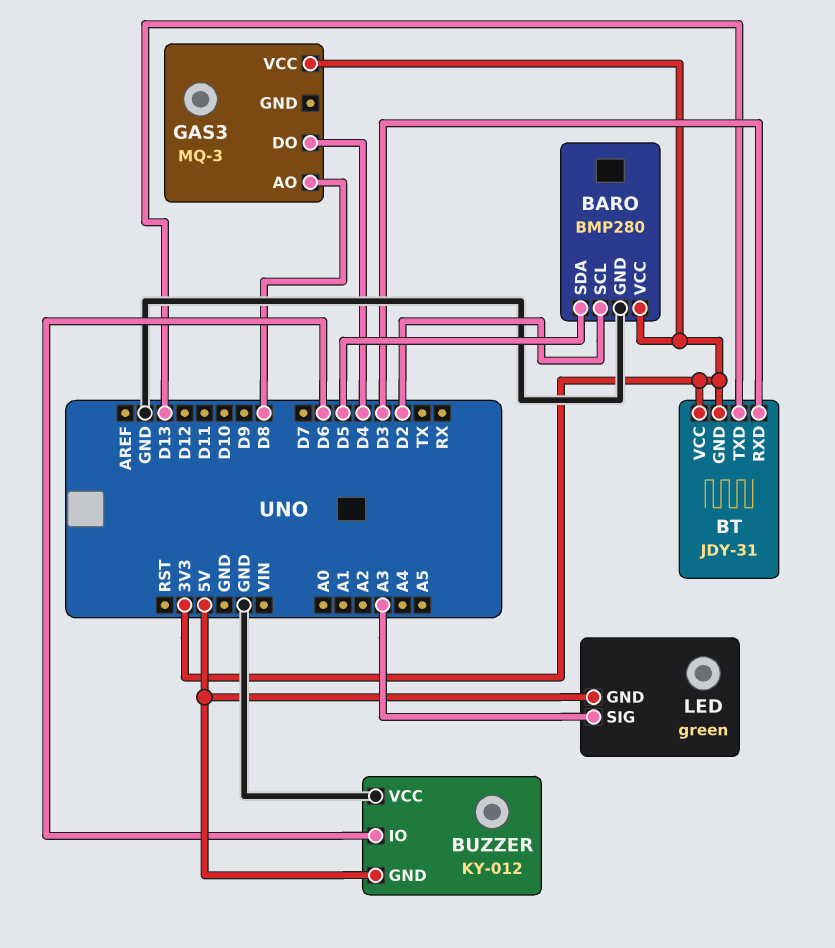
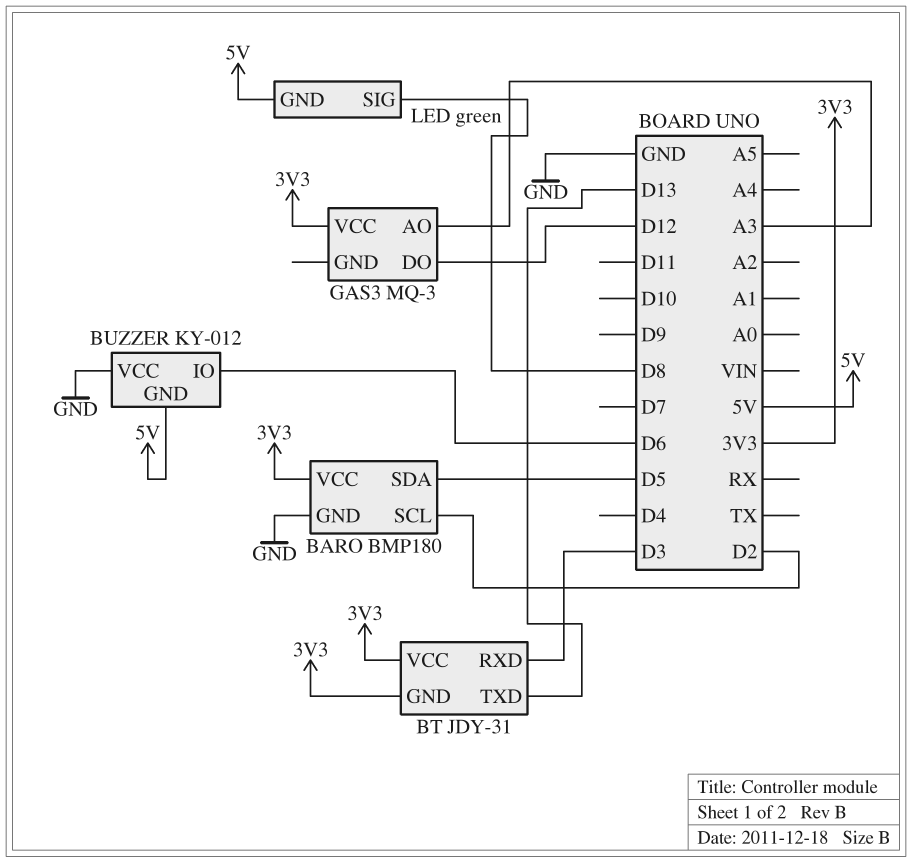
BARO: BMP280 -> BMP180
GAS3 pin AO: D8 -> A3
GAS3 pin DO: D4 -> D12
LED pin SIG: A3 -> D8

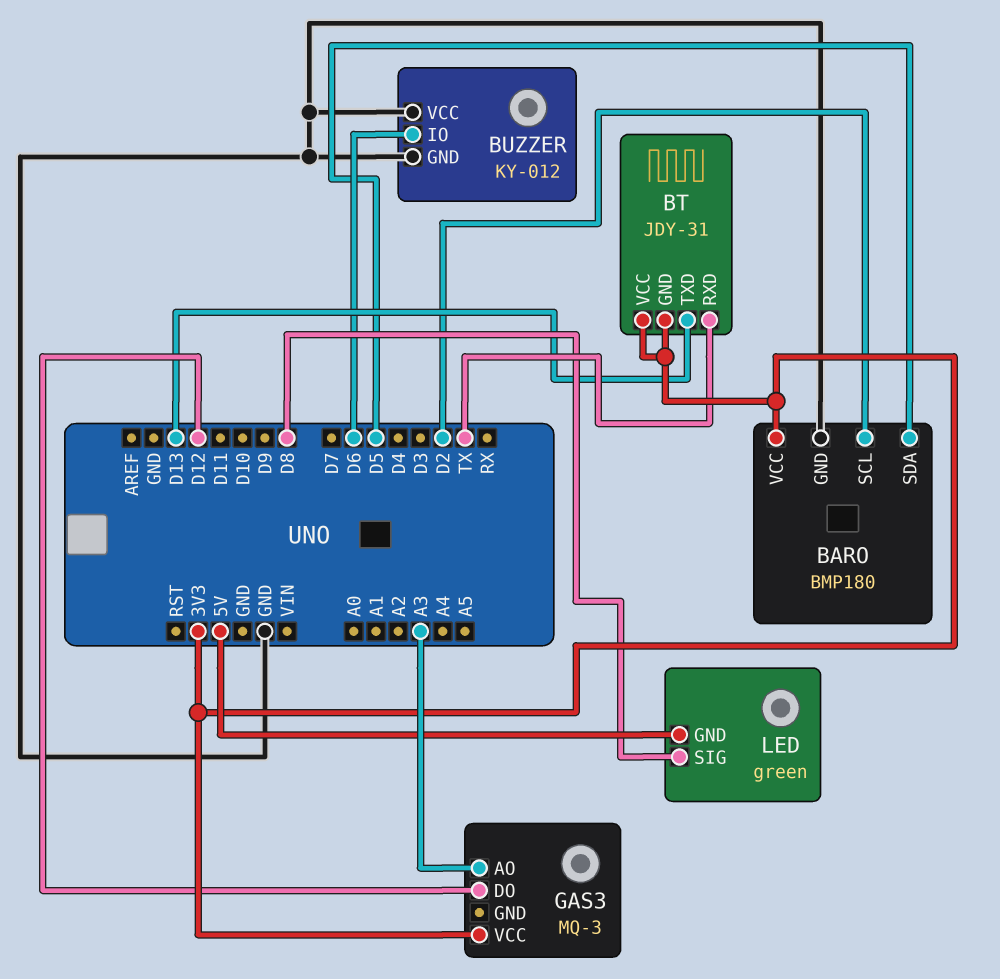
BT pin RXD: D3 -> TX
BUZZER pin GND: 5V -> GND

